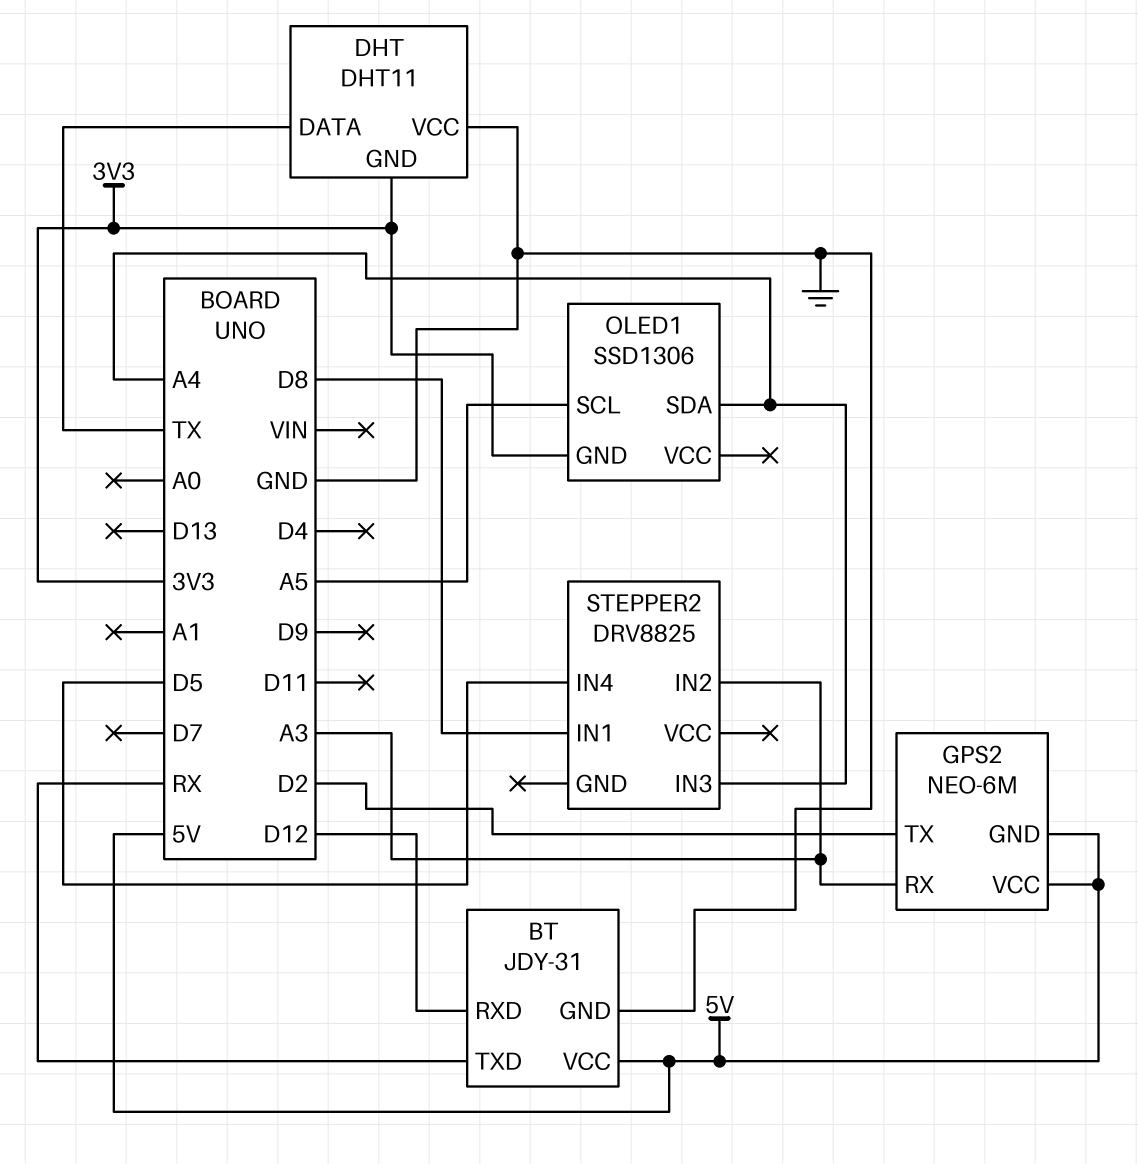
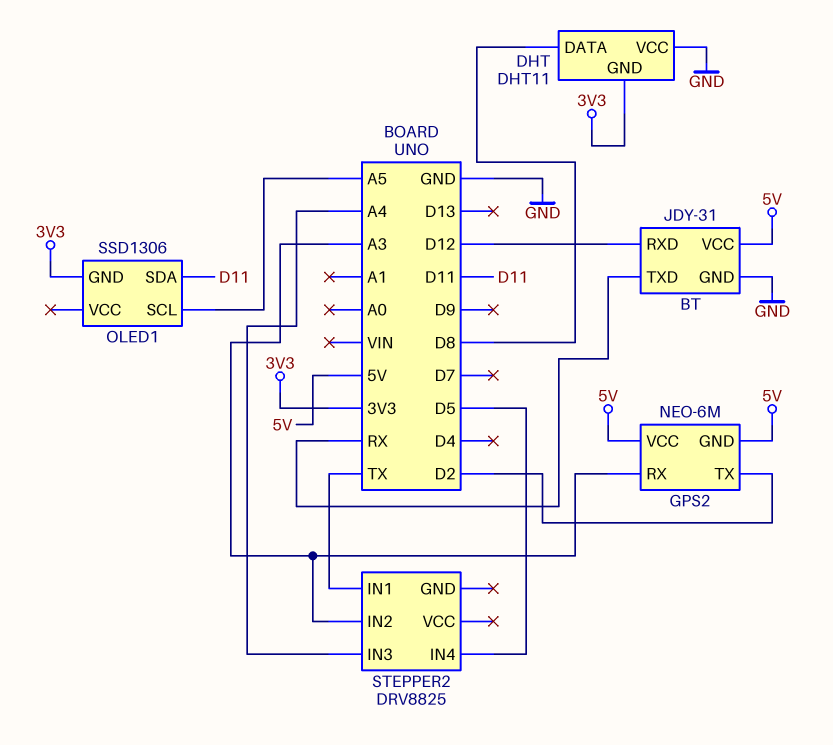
DHT pin DATA: TX -> D8
OLED1 pin SDA: A4 -> D11
STEPPER2 pin IN1: D8 -> TX

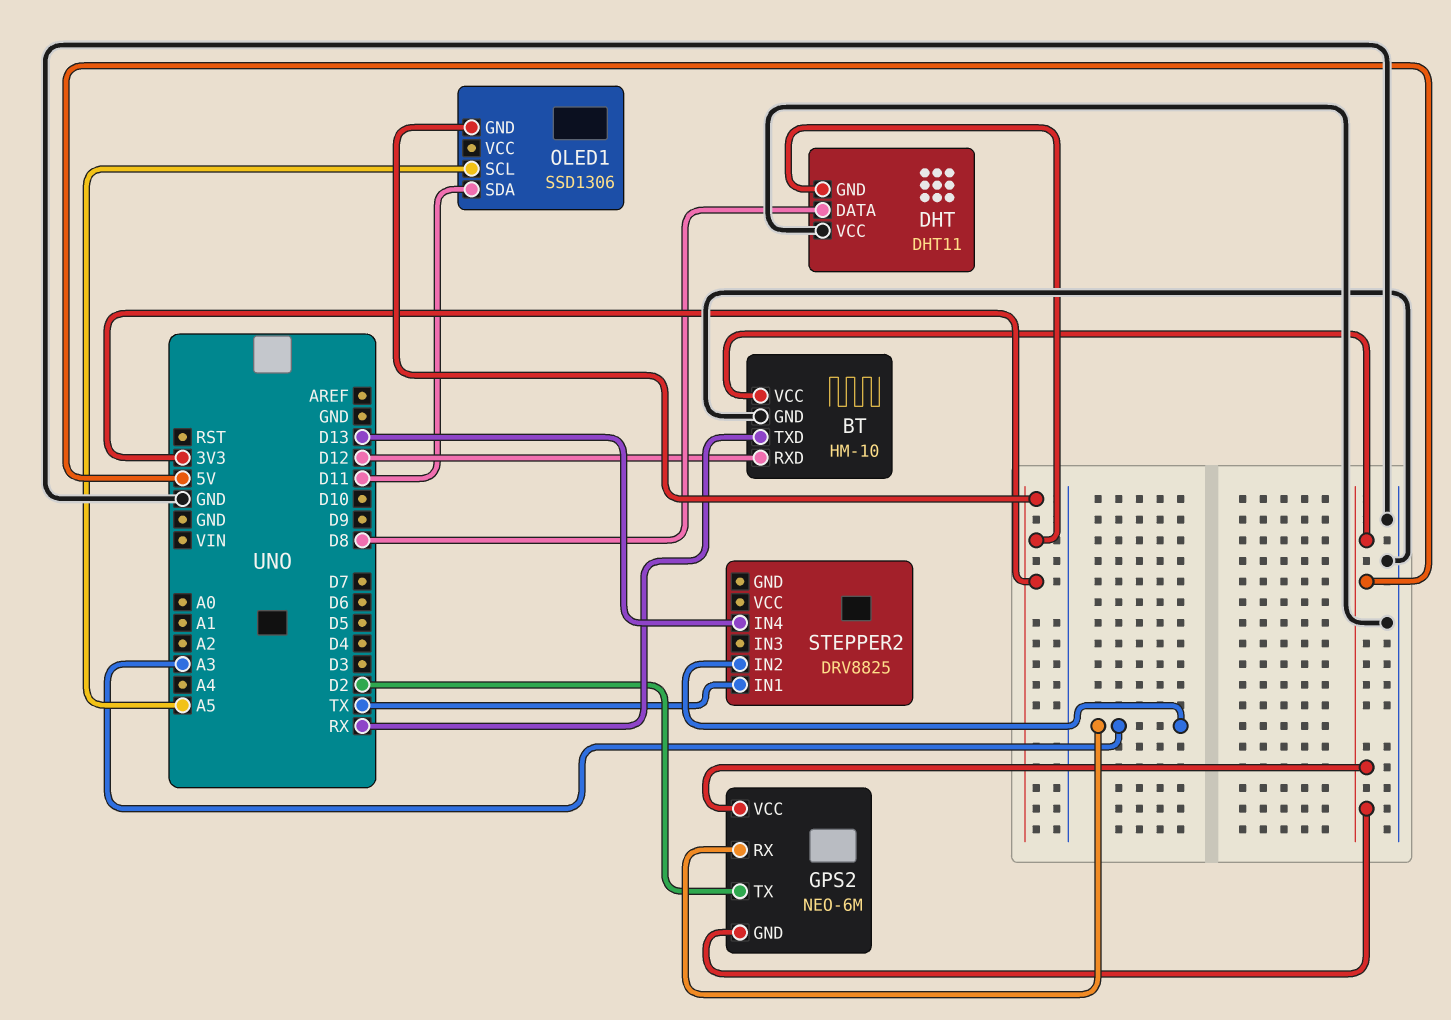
BT: JDY-31 -> HM-10
STEPPER2 pin IN3: A4 -> none
STEPPER2 pin IN4: D5 -> D13

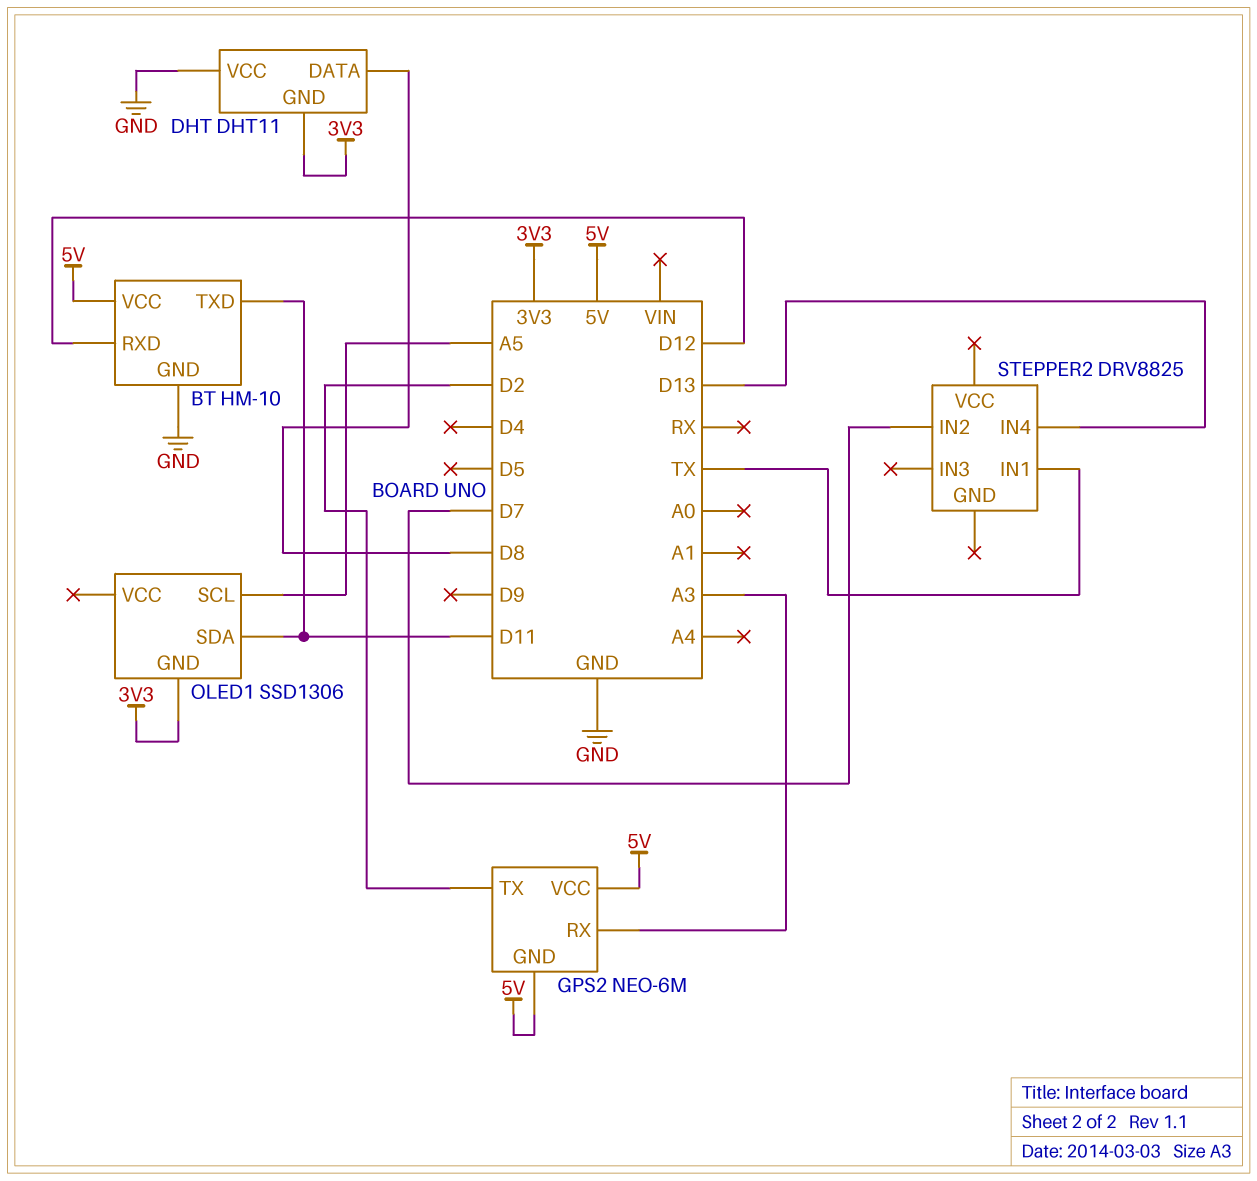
BT pin TXD: RX -> D11
STEPPER2 pin IN2: A3 -> D7

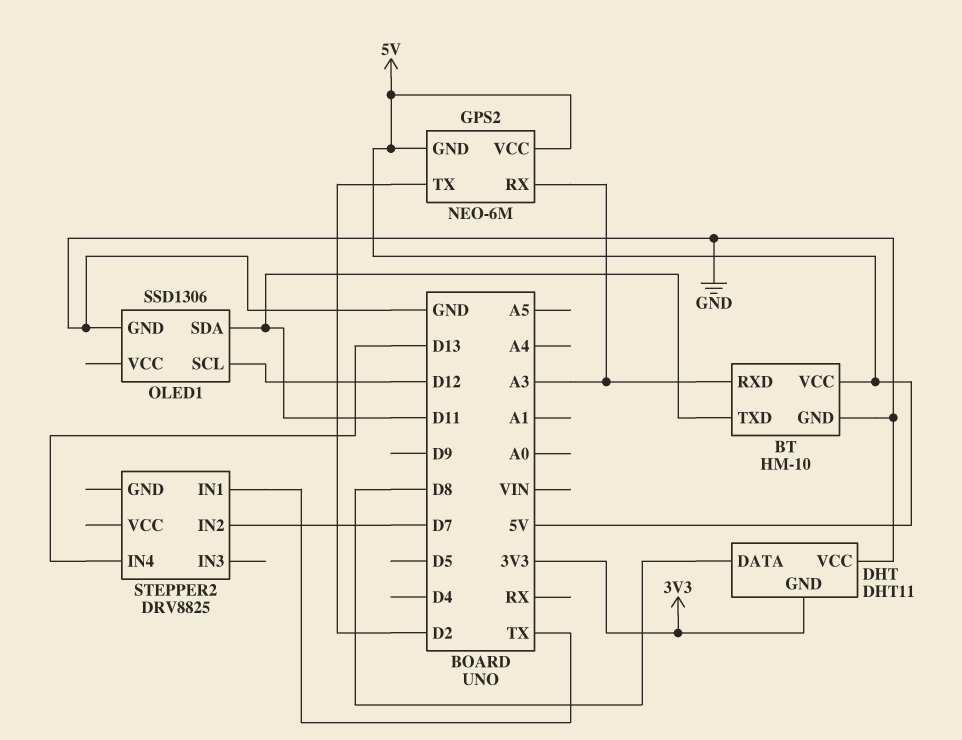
BT pin RXD: D12 -> A3
OLED1 pin GND: 3V3 -> GND
OLED1 pin SCL: A5 -> D12

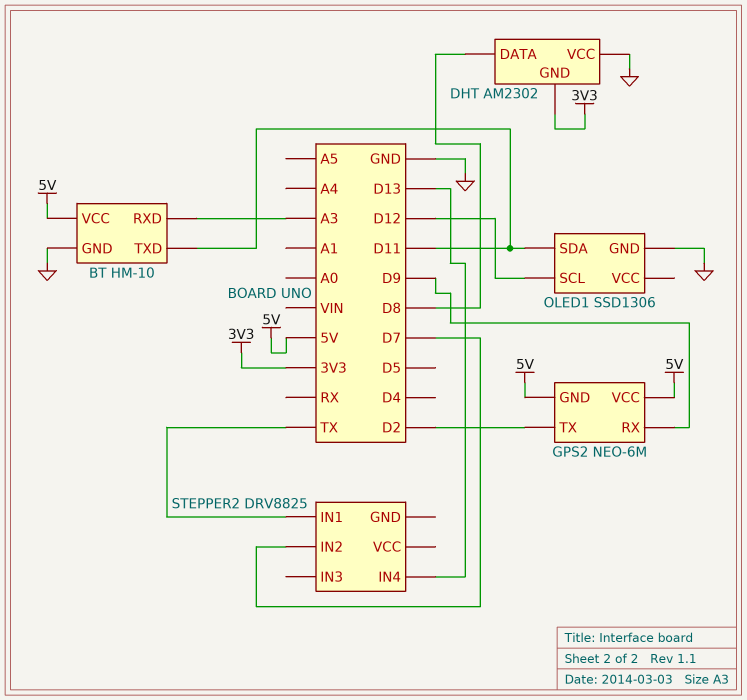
DHT: DHT11 -> AM2302
GPS2 pin RX: A3 -> D9

